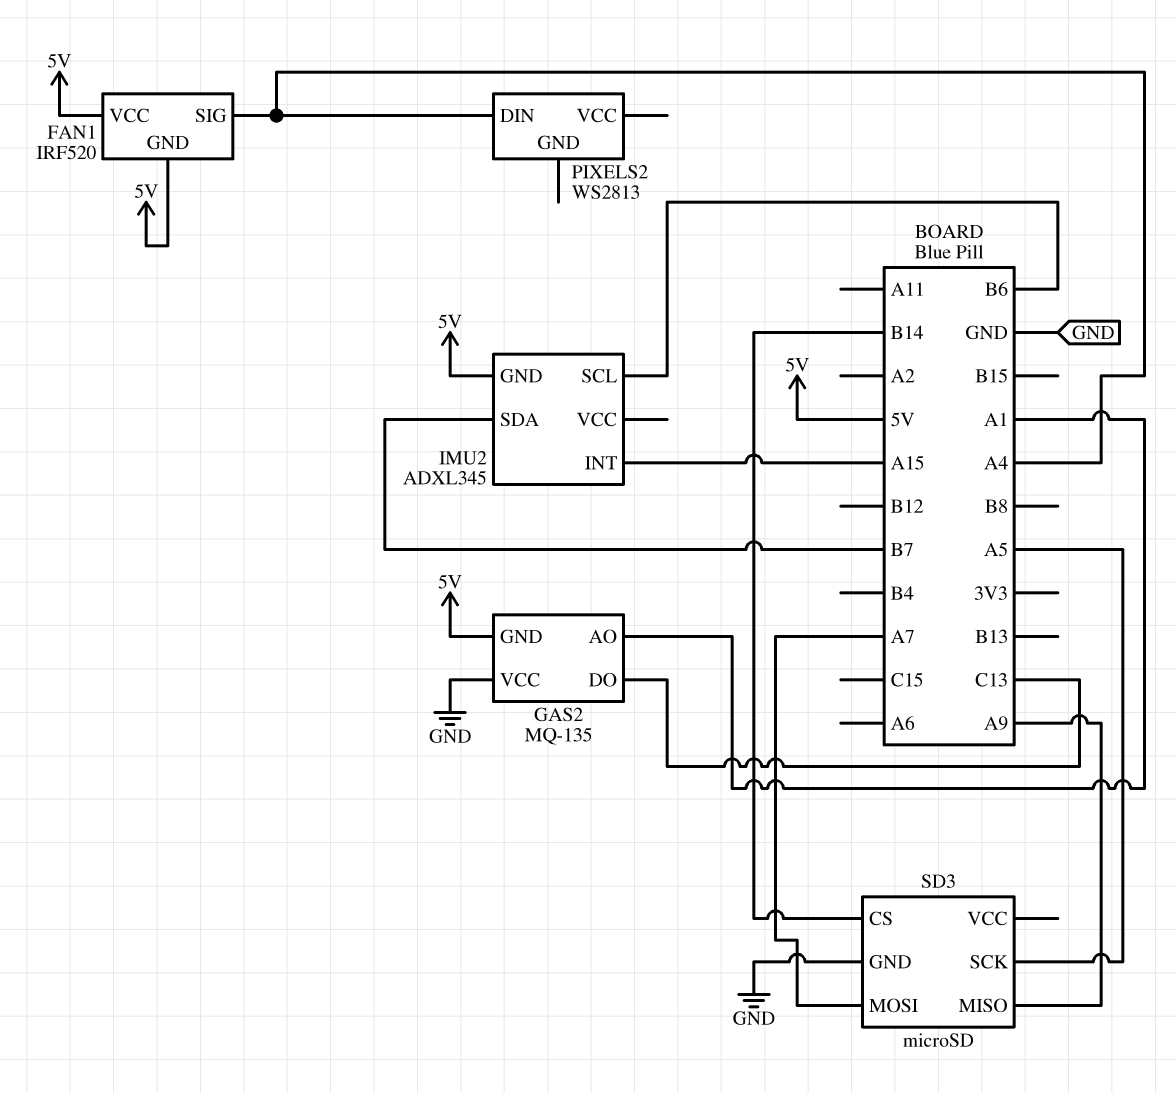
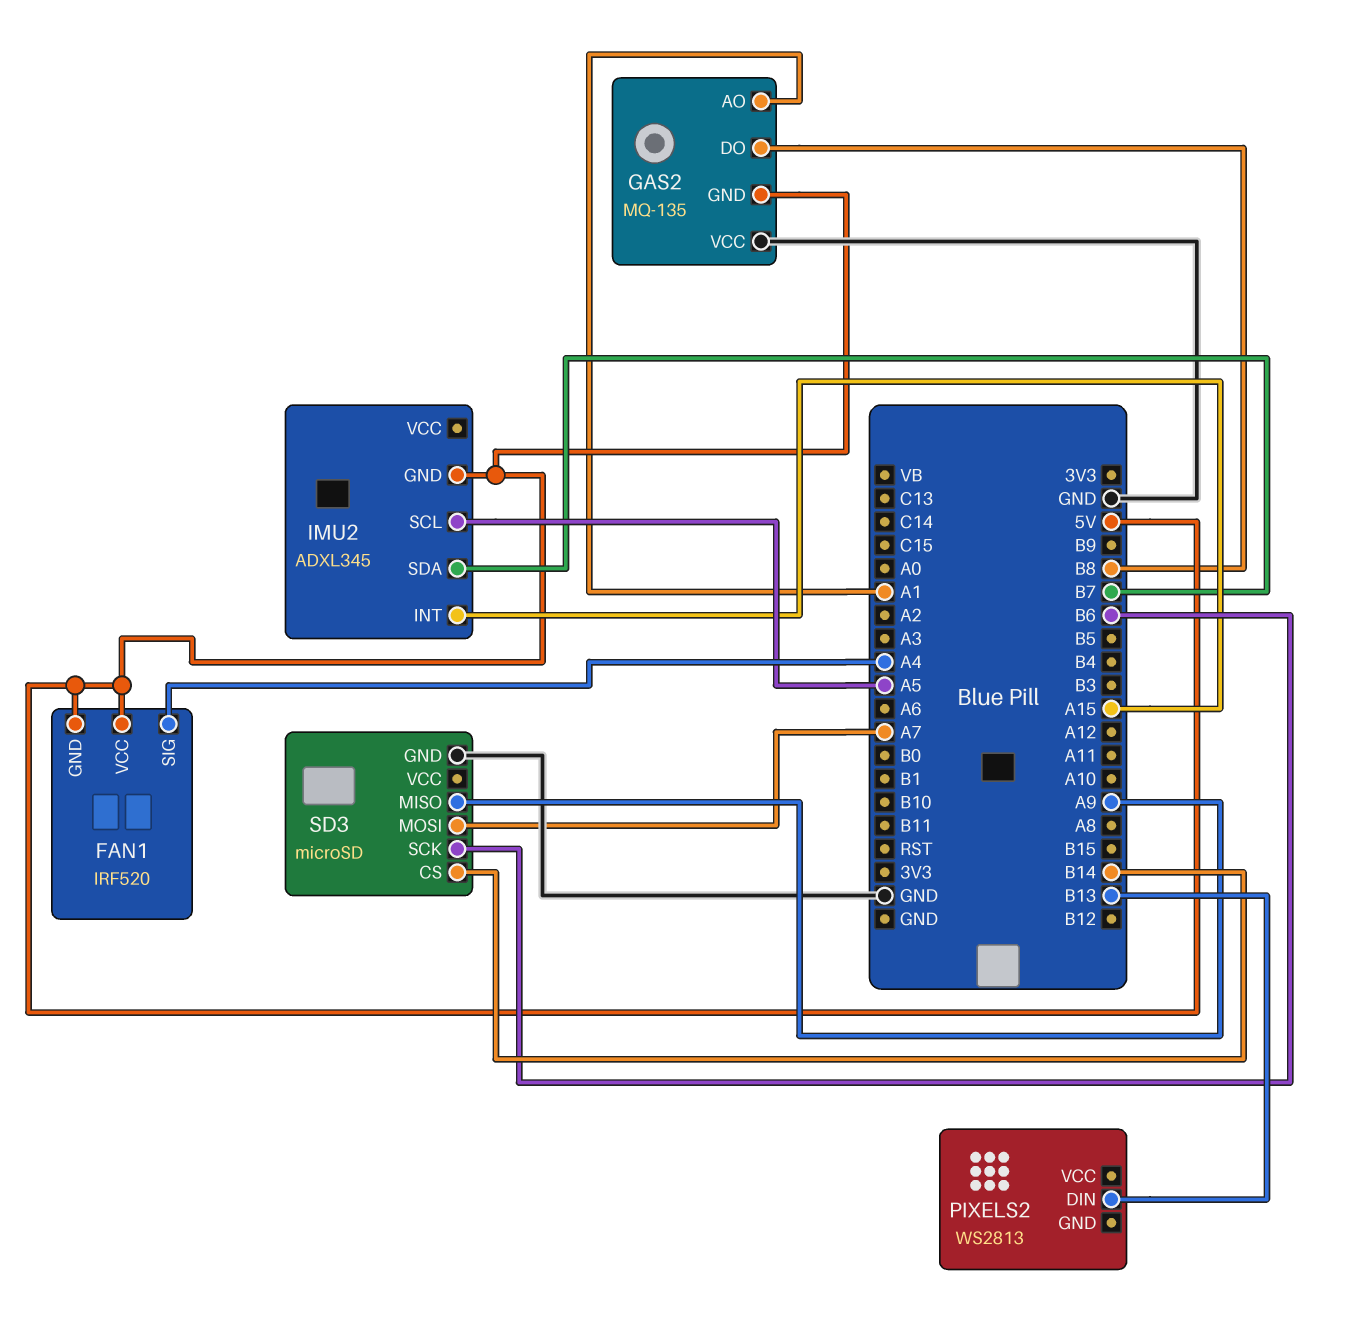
GAS2 pin DO: C13 -> B8
IMU2 pin SCL: B6 -> A5
PIXELS2 pin DIN: A4 -> B13
SD3 pin SCK: A5 -> B6

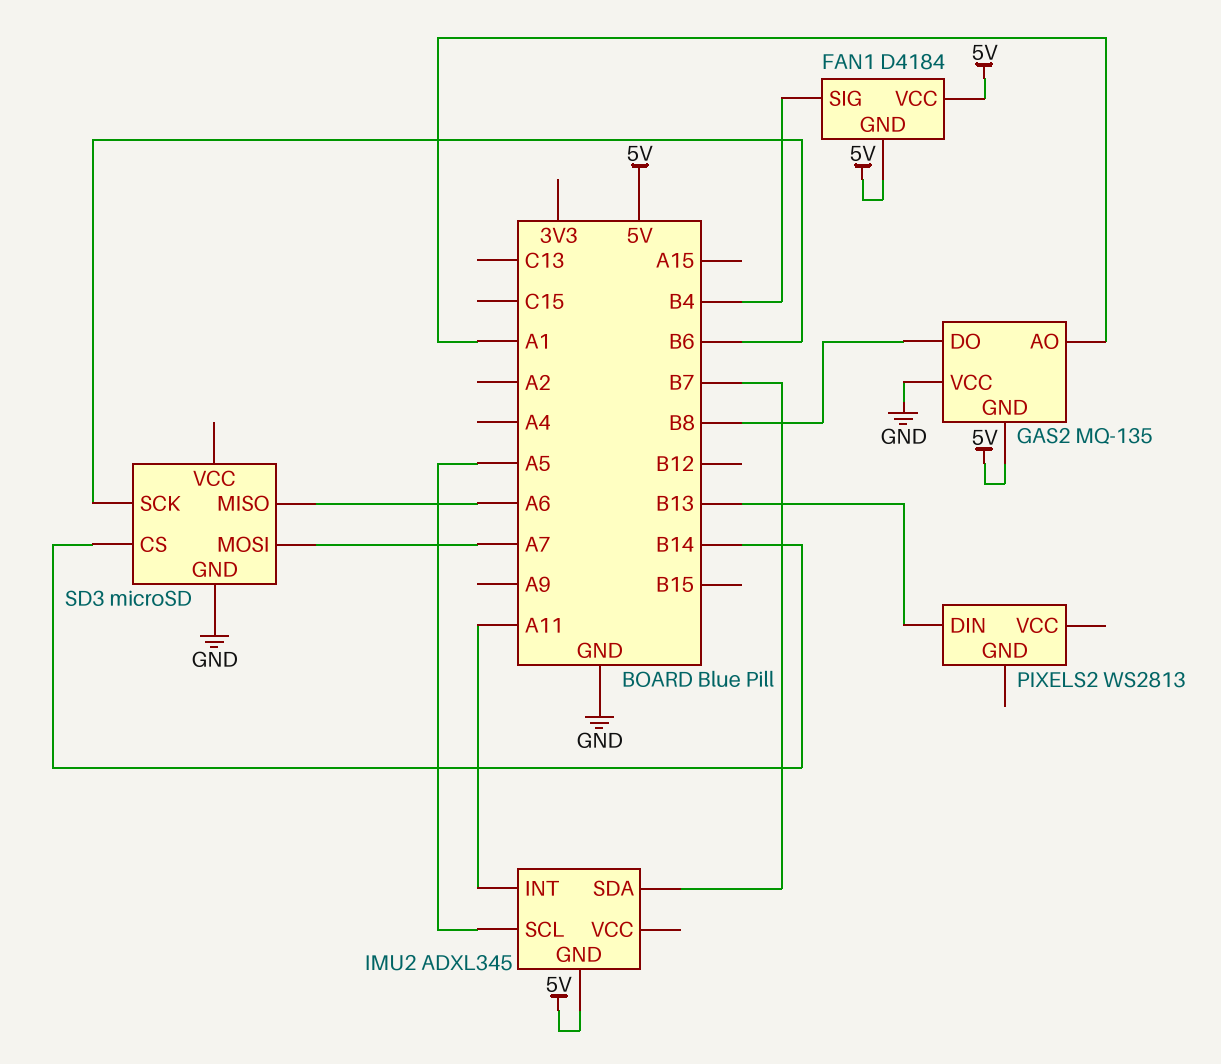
FAN1: IRF520 -> D4184
FAN1 pin SIG: A4 -> B4
IMU2 pin INT: A15 -> A11
SD3 pin MISO: A9 -> A6

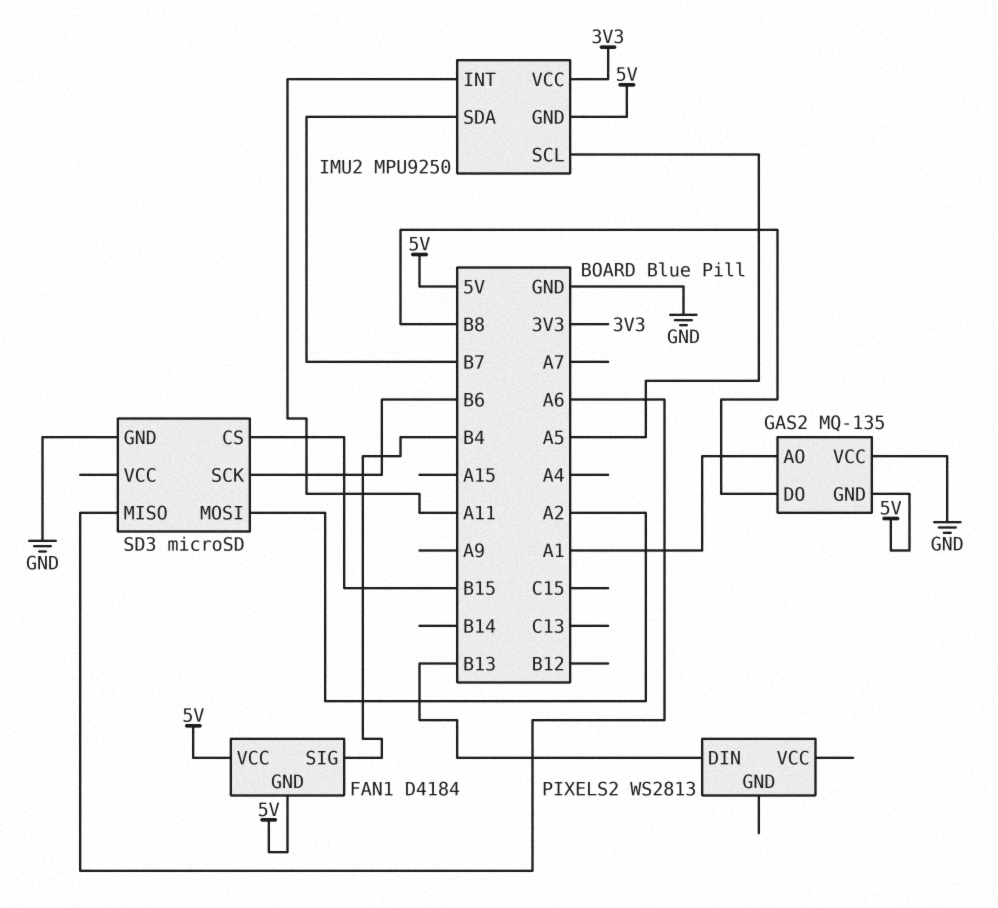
IMU2: ADXL345 -> MPU9250
IMU2 pin VCC: none -> 3V3
SD3 pin CS: B14 -> B15
SD3 pin MOSI: A7 -> A2

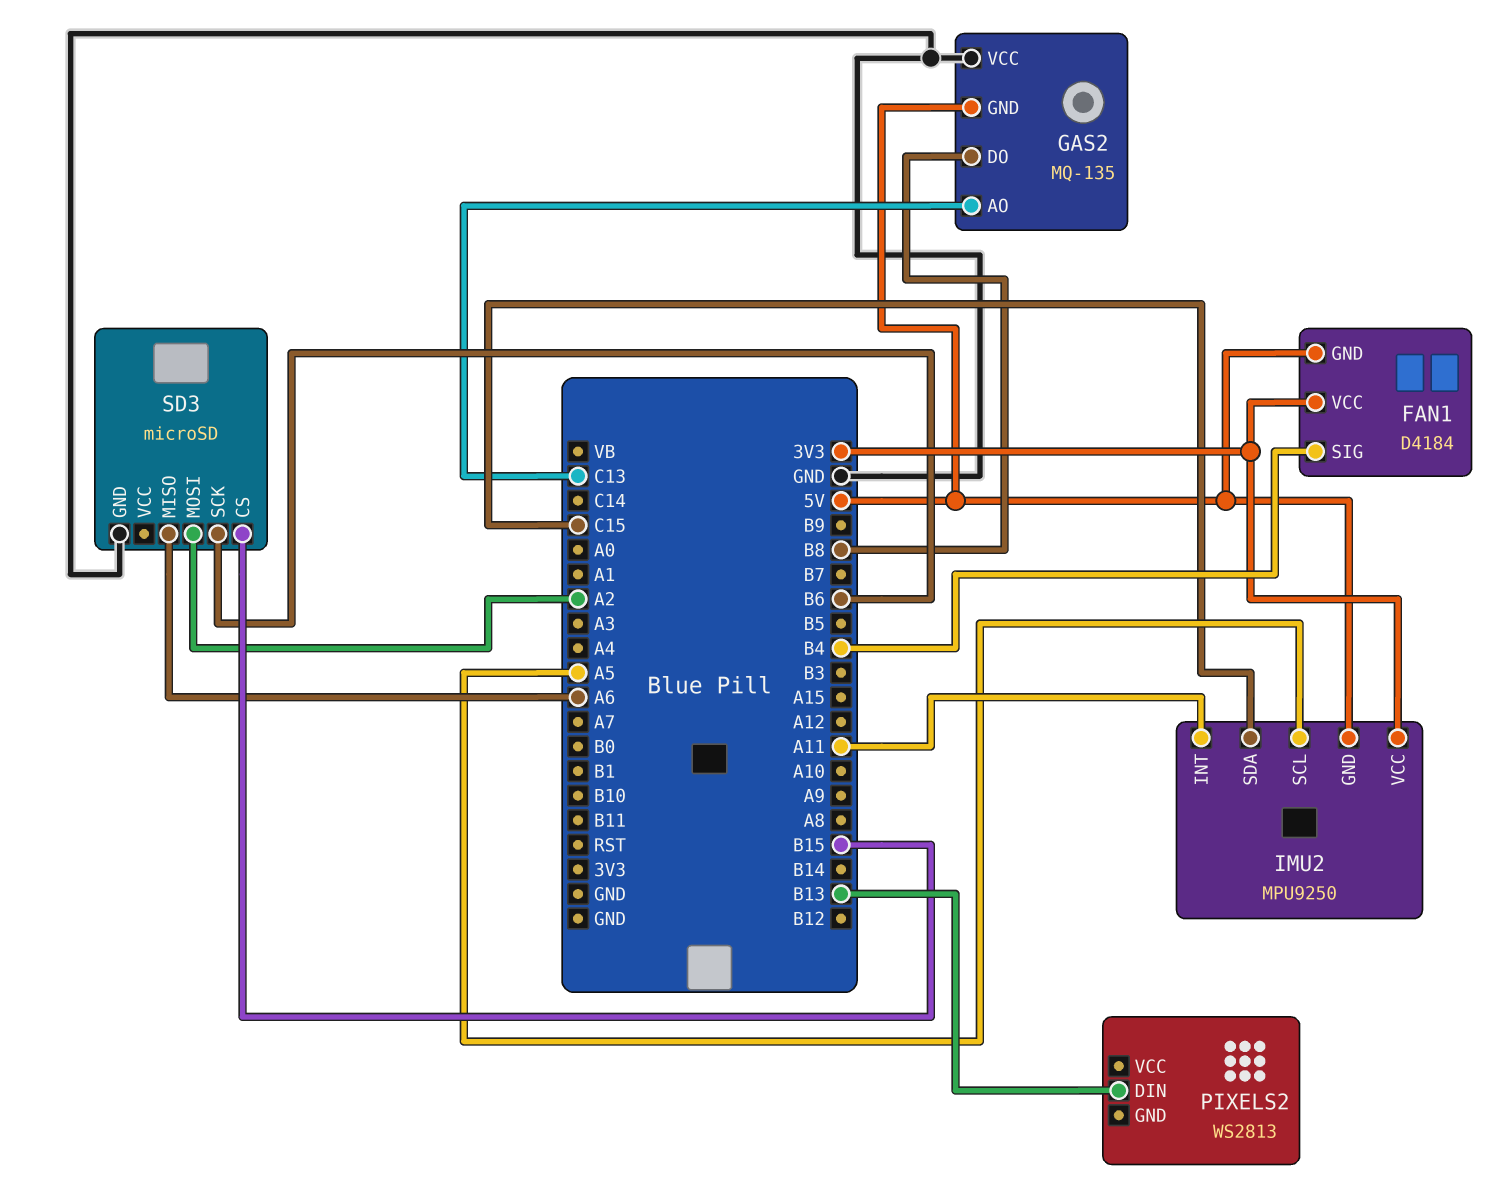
FAN1 pin VCC: 5V -> 3V3
GAS2 pin AO: A1 -> C13
IMU2 pin SDA: B7 -> C15

